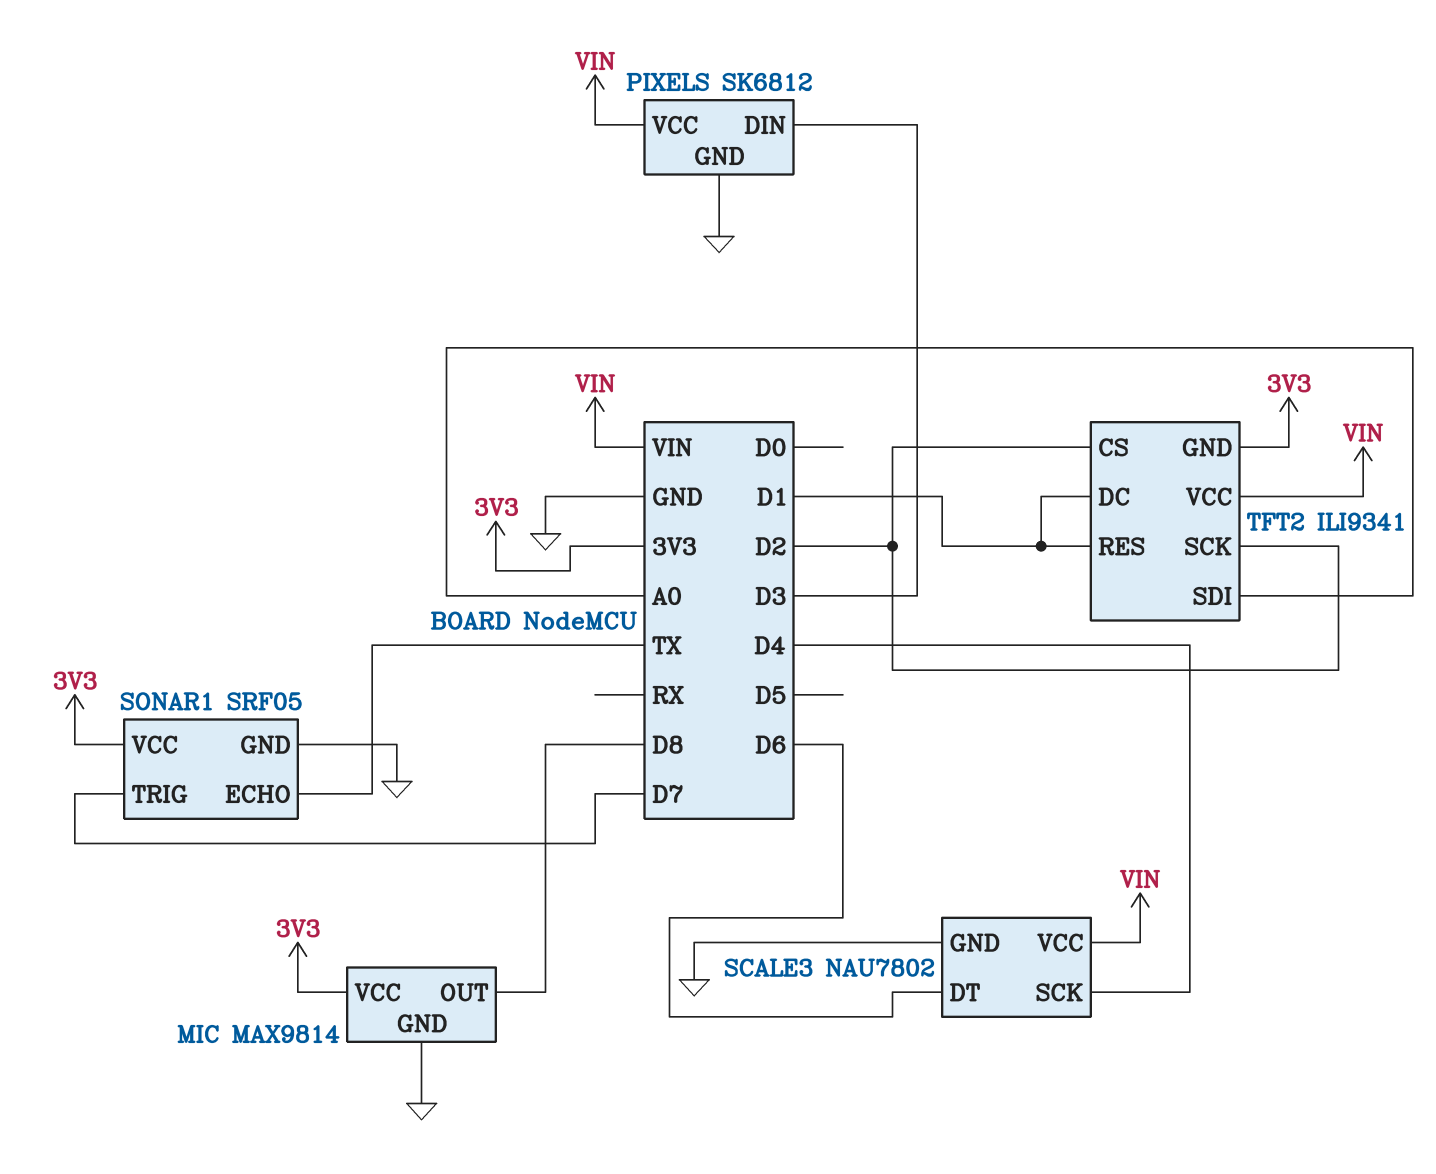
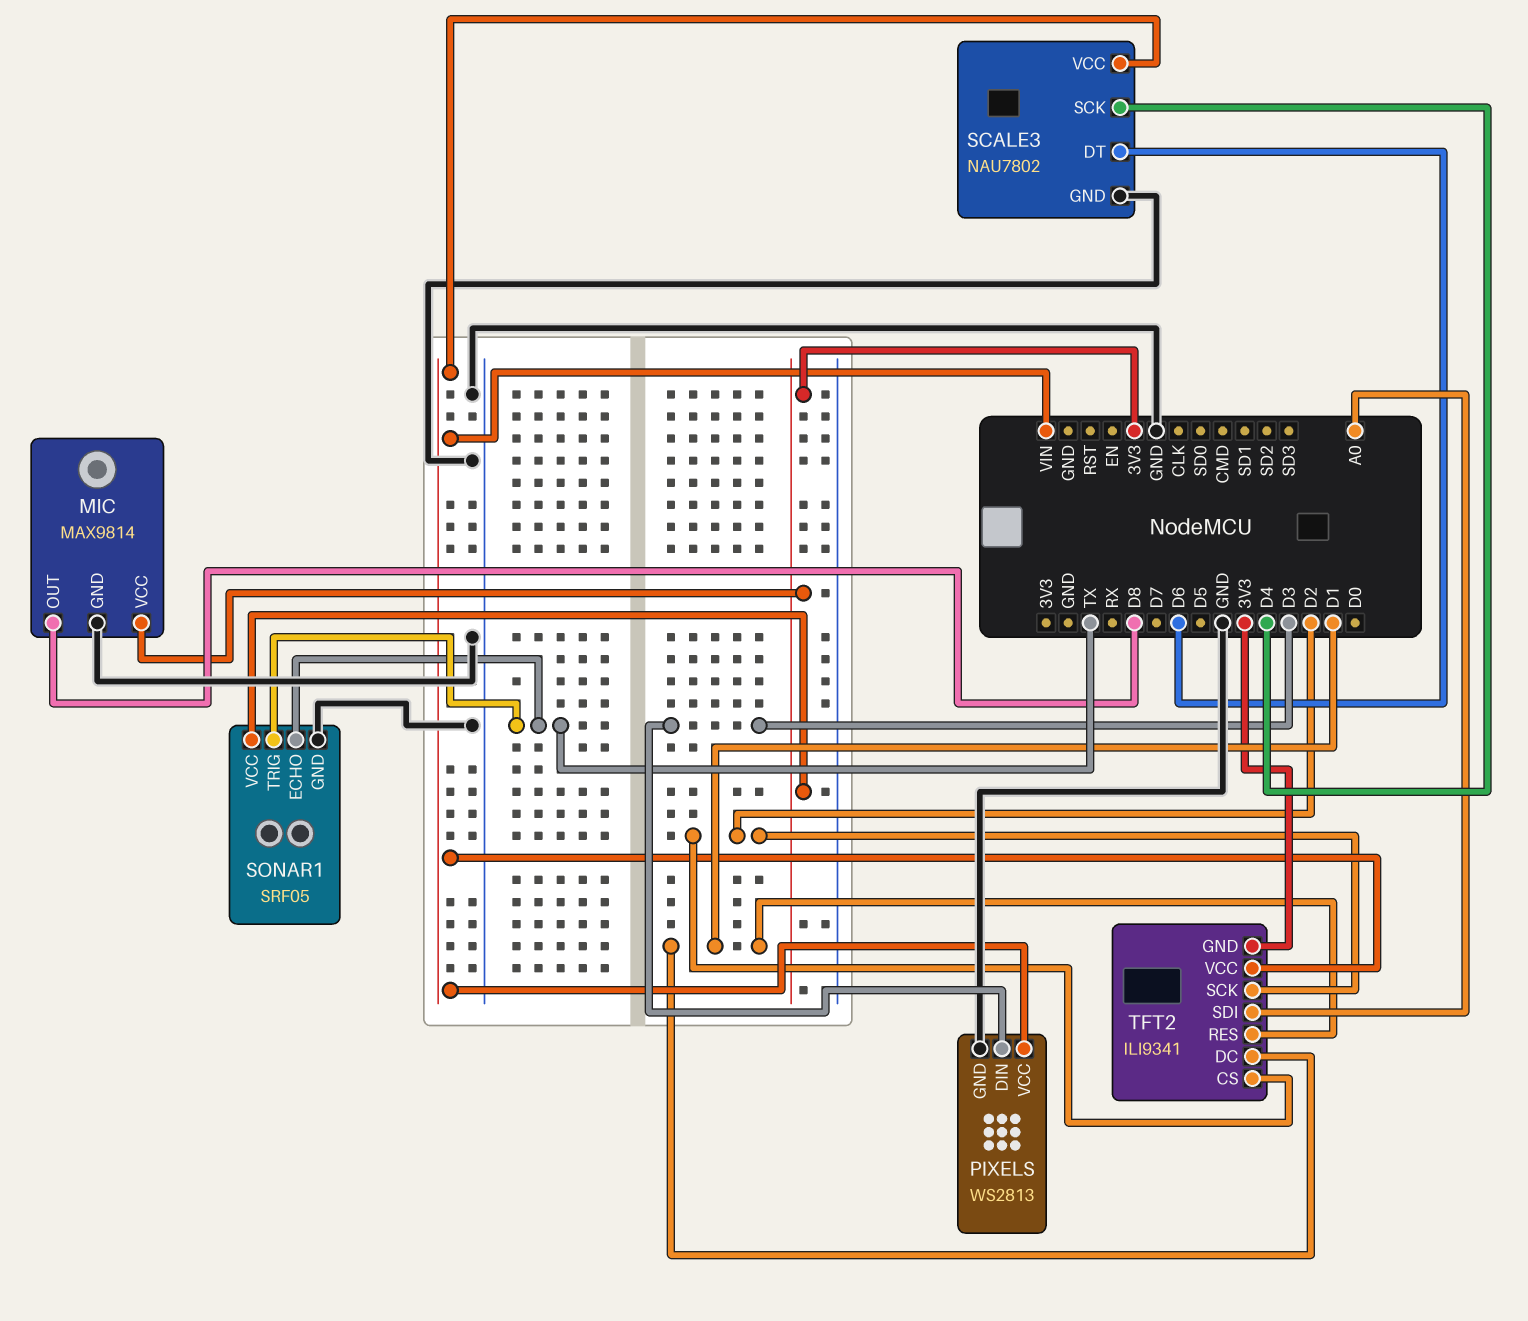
PIXELS: SK6812 -> WS2813
SONAR1 pin TRIG: D7 -> TX

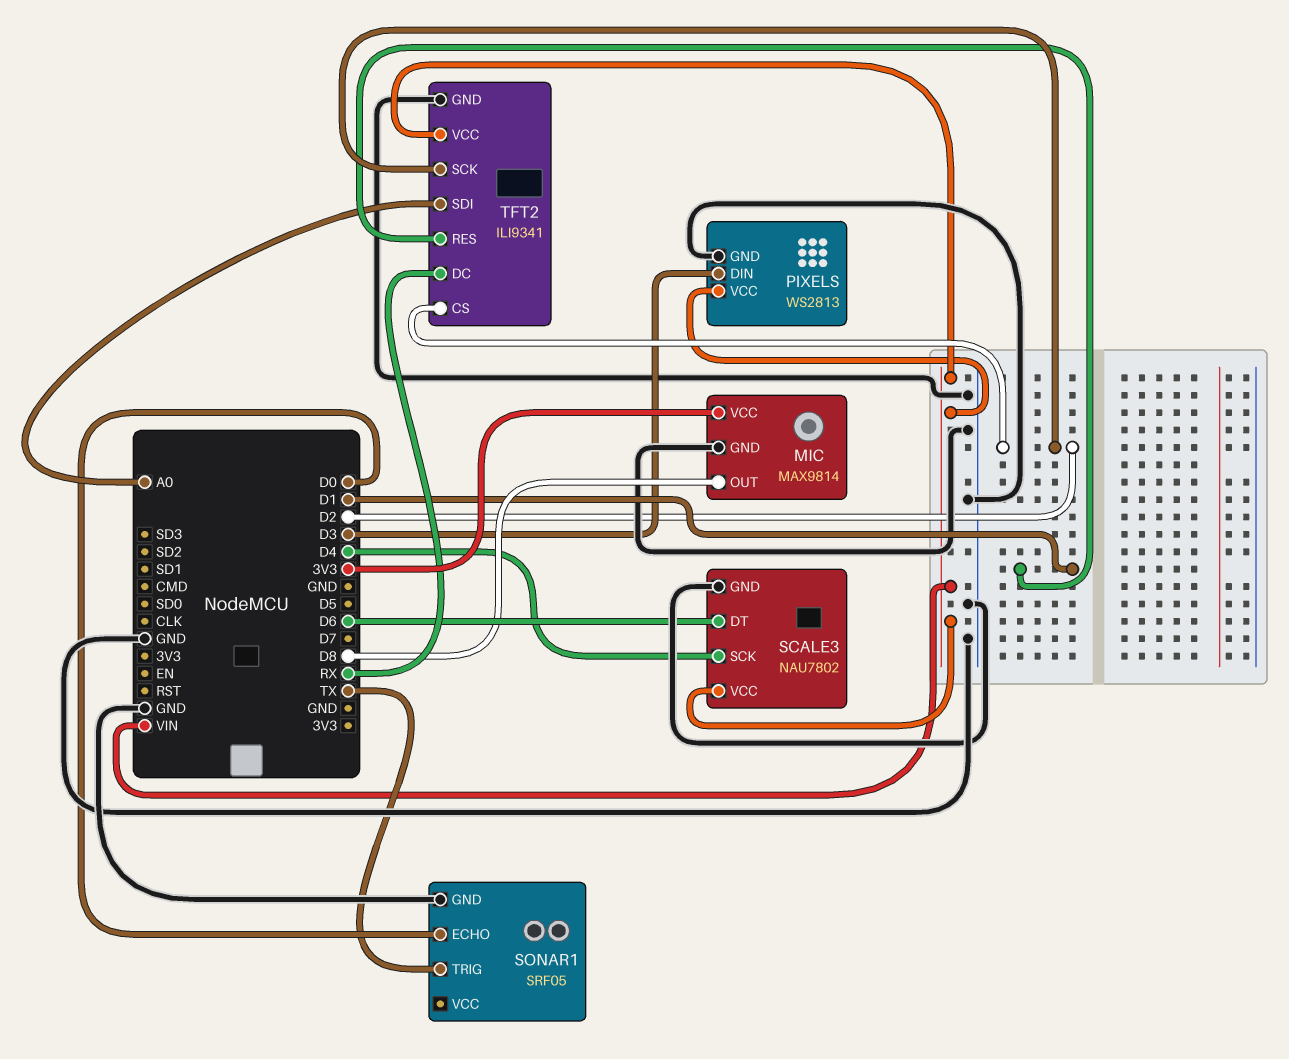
SONAR1 pin ECHO: TX -> D0
SONAR1 pin VCC: 3V3 -> none
TFT2 pin DC: D1 -> RX
TFT2 pin GND: 3V3 -> GND

